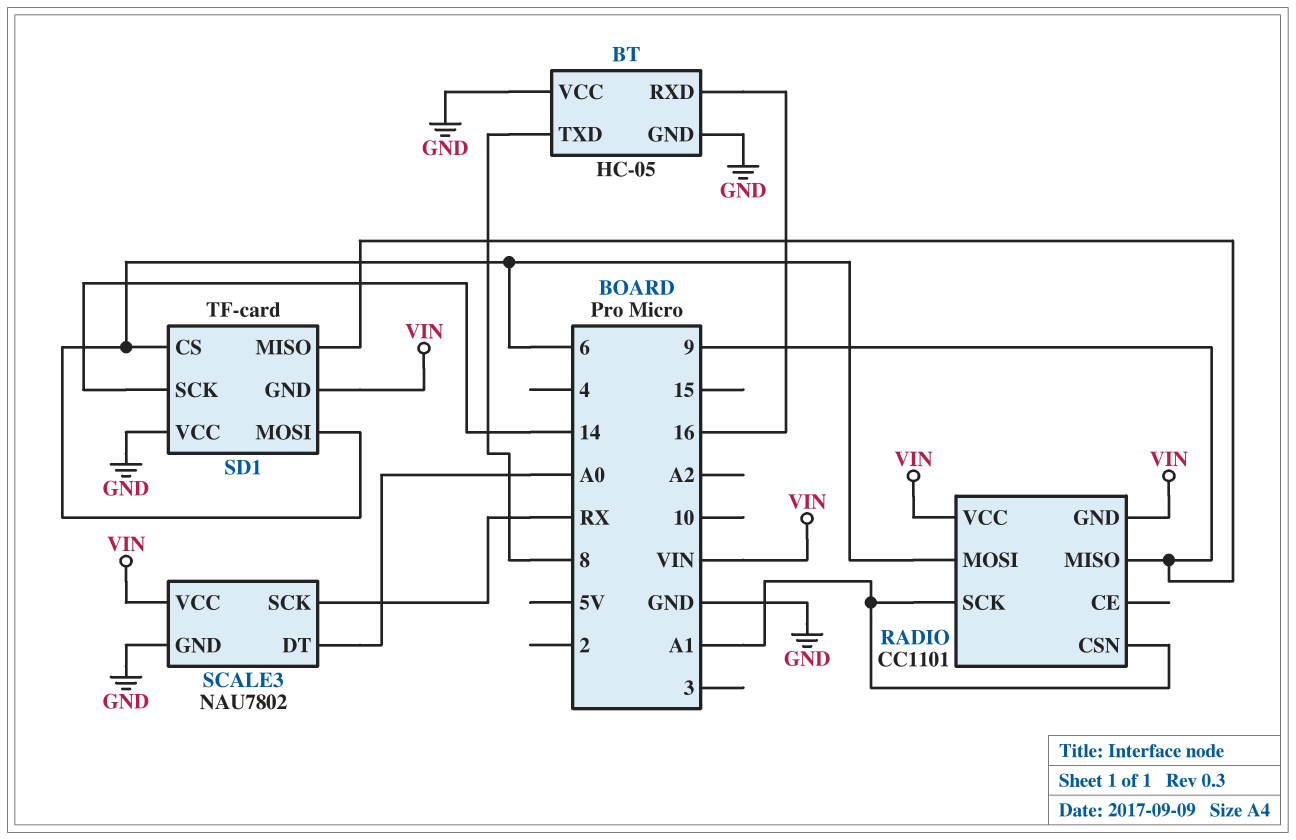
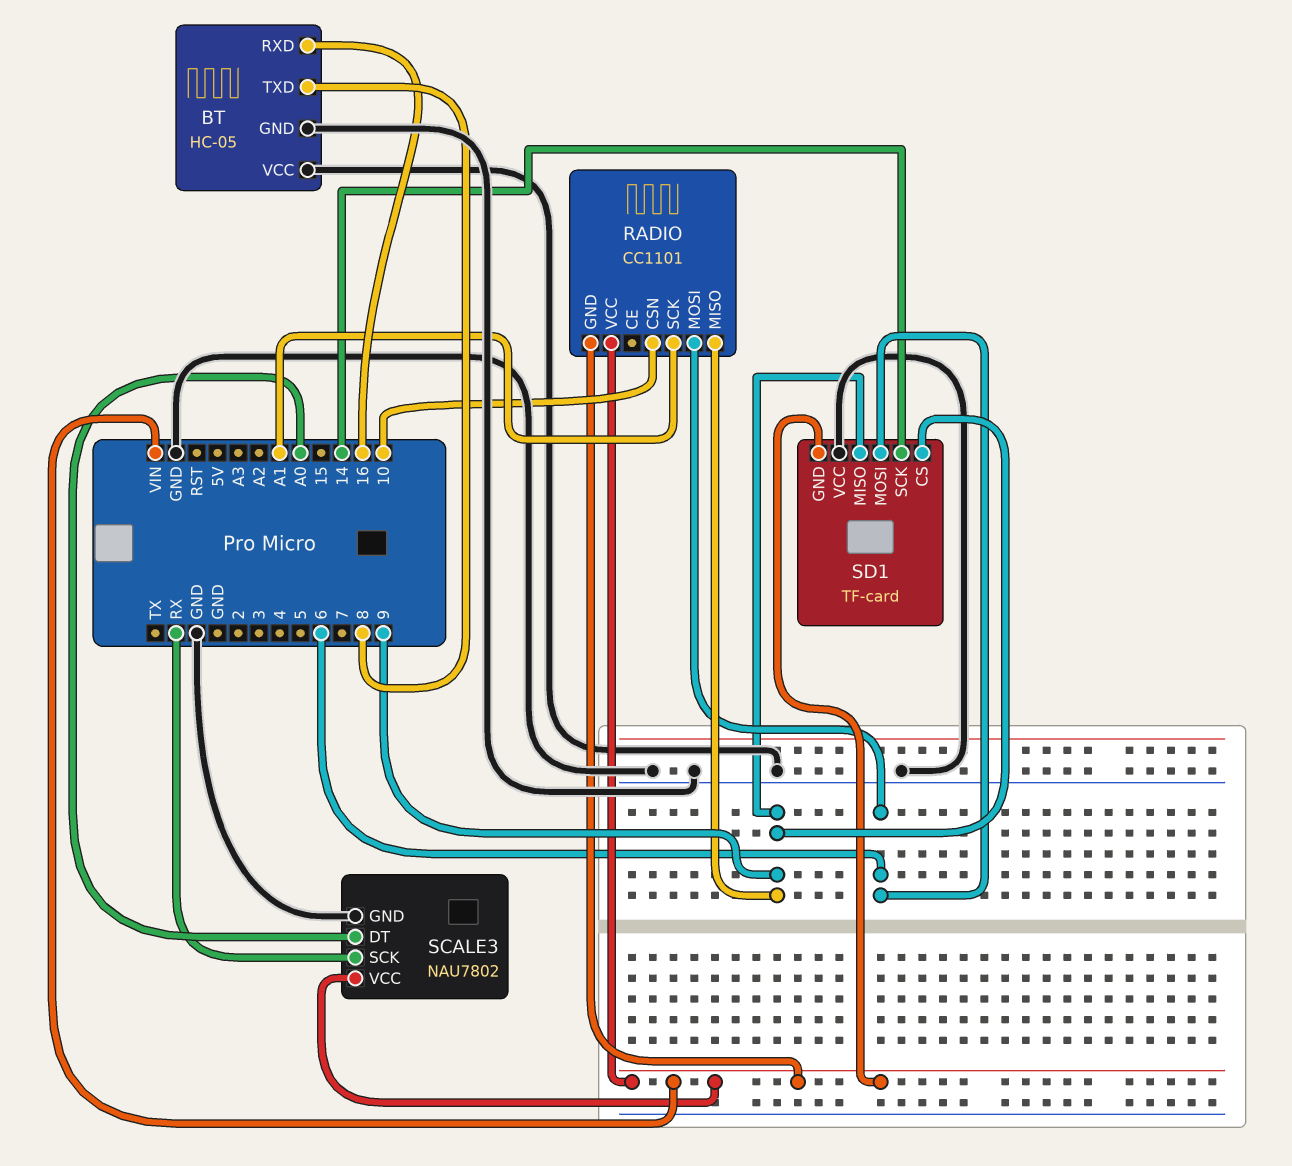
RADIO pin CSN: A1 -> 10
SD1 pin CS: 6 -> 9

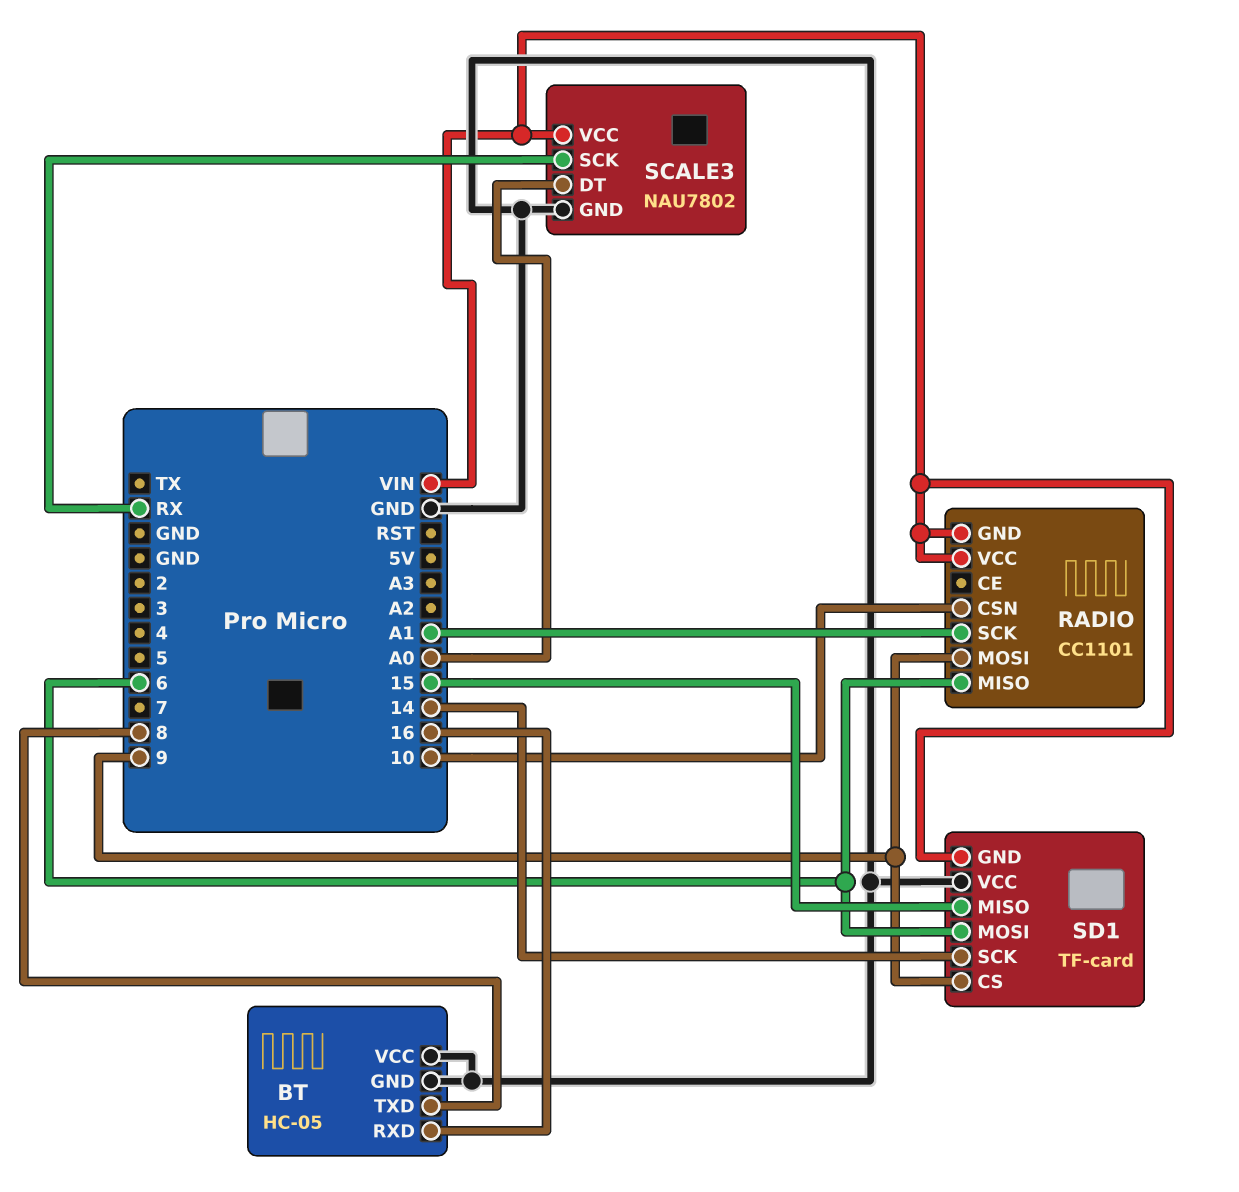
RADIO pin MISO: 9 -> 6
RADIO pin MOSI: 6 -> 9
SD1 pin MISO: 9 -> 15

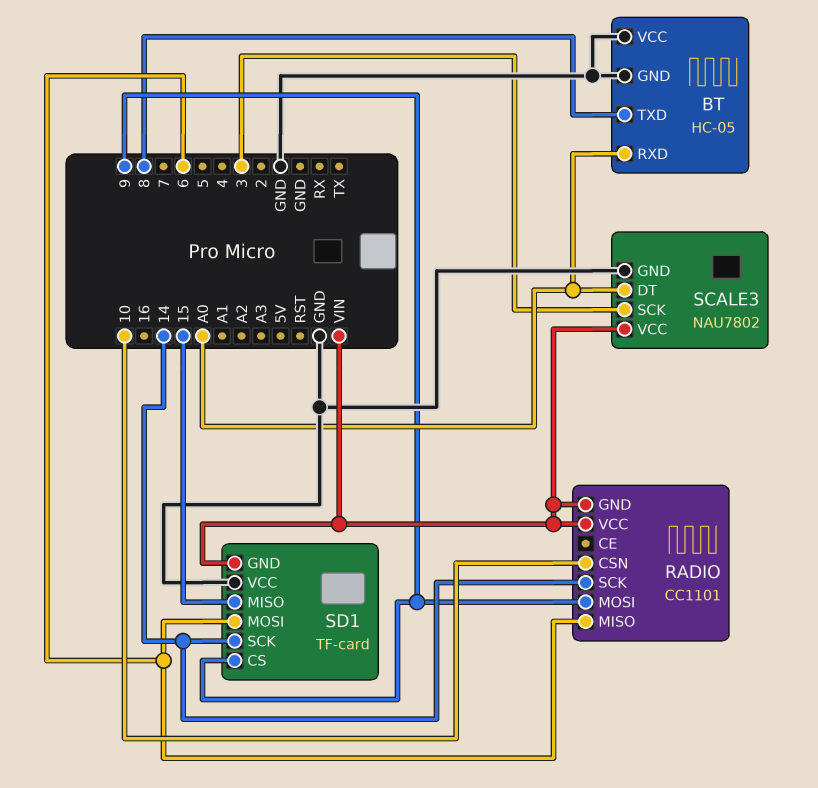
BT pin RXD: 16 -> A0
RADIO pin SCK: A1 -> 14
SCALE3 pin SCK: RX -> 3

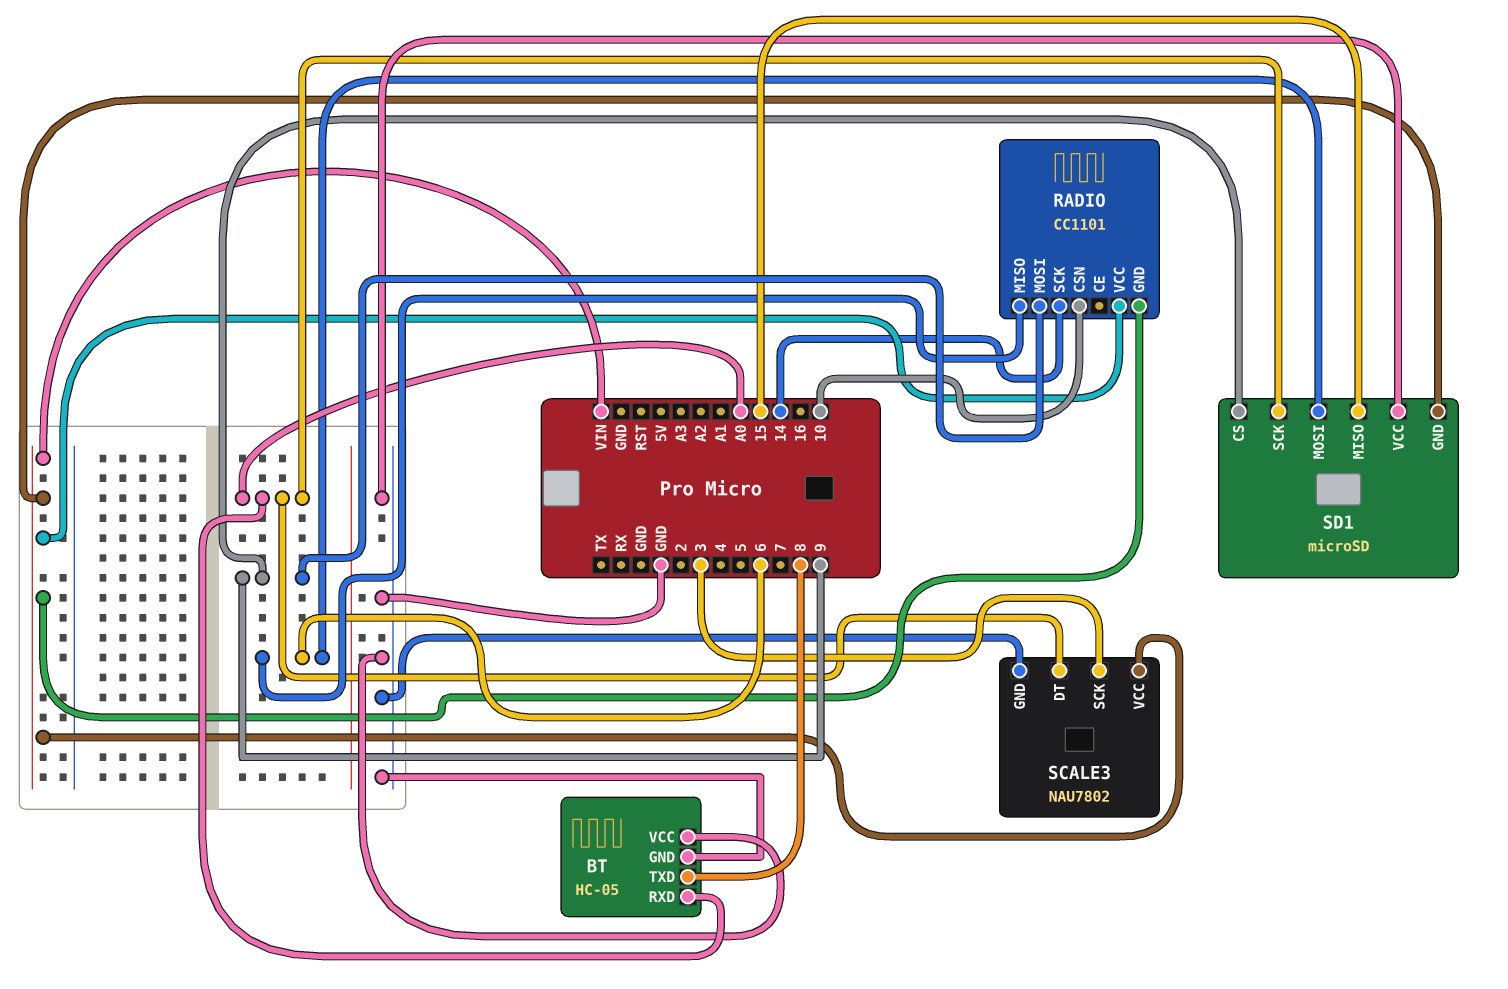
SD1: TF-card -> microSD
SD1 pin SCK: 14 -> A0

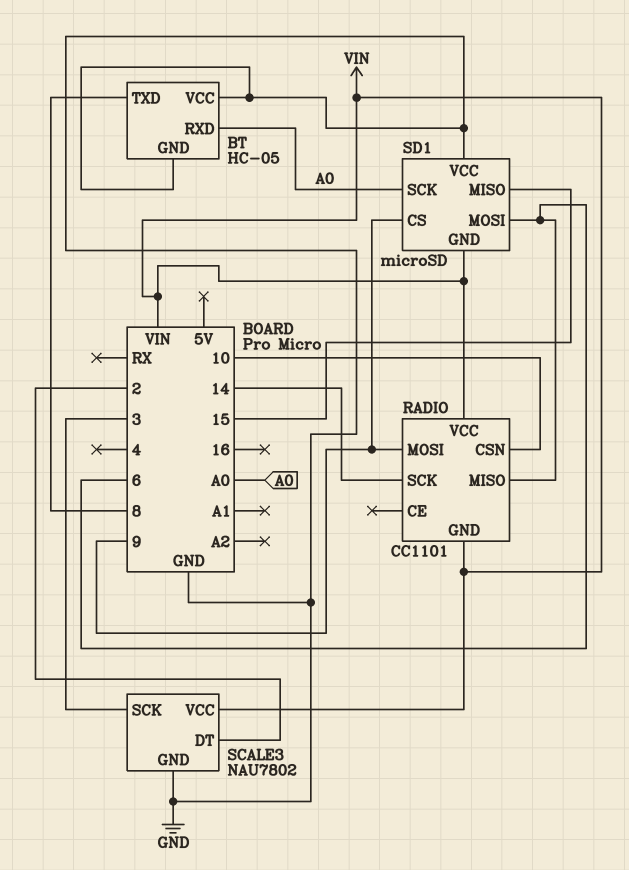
SCALE3 pin DT: A0 -> 2

